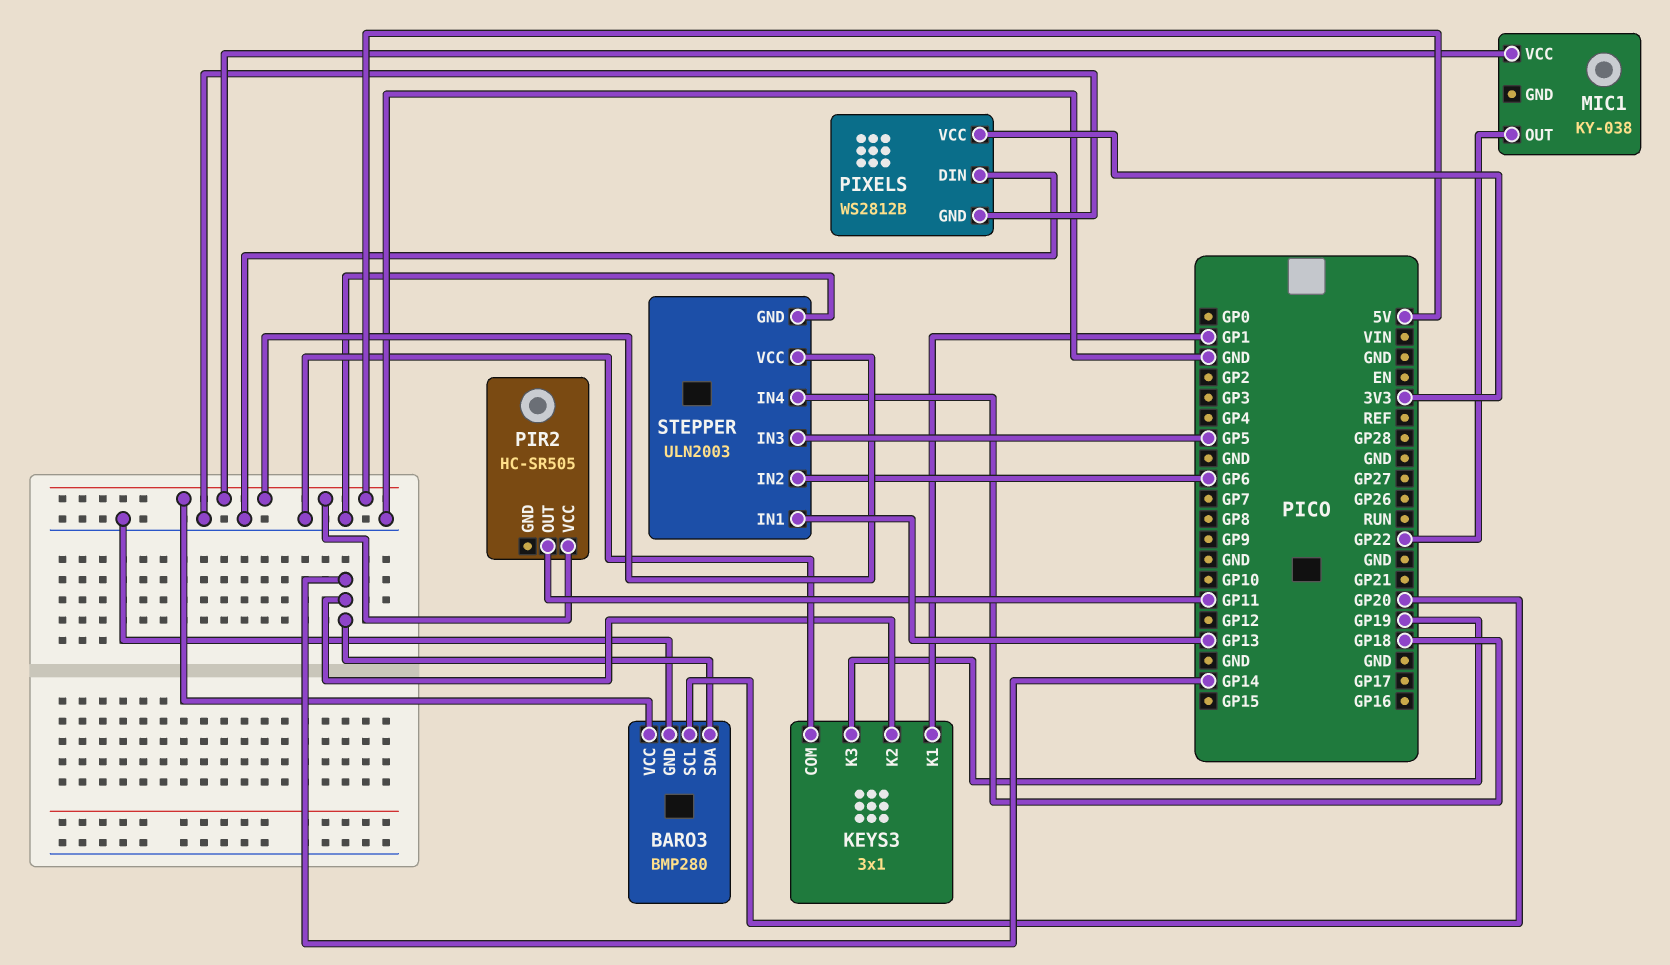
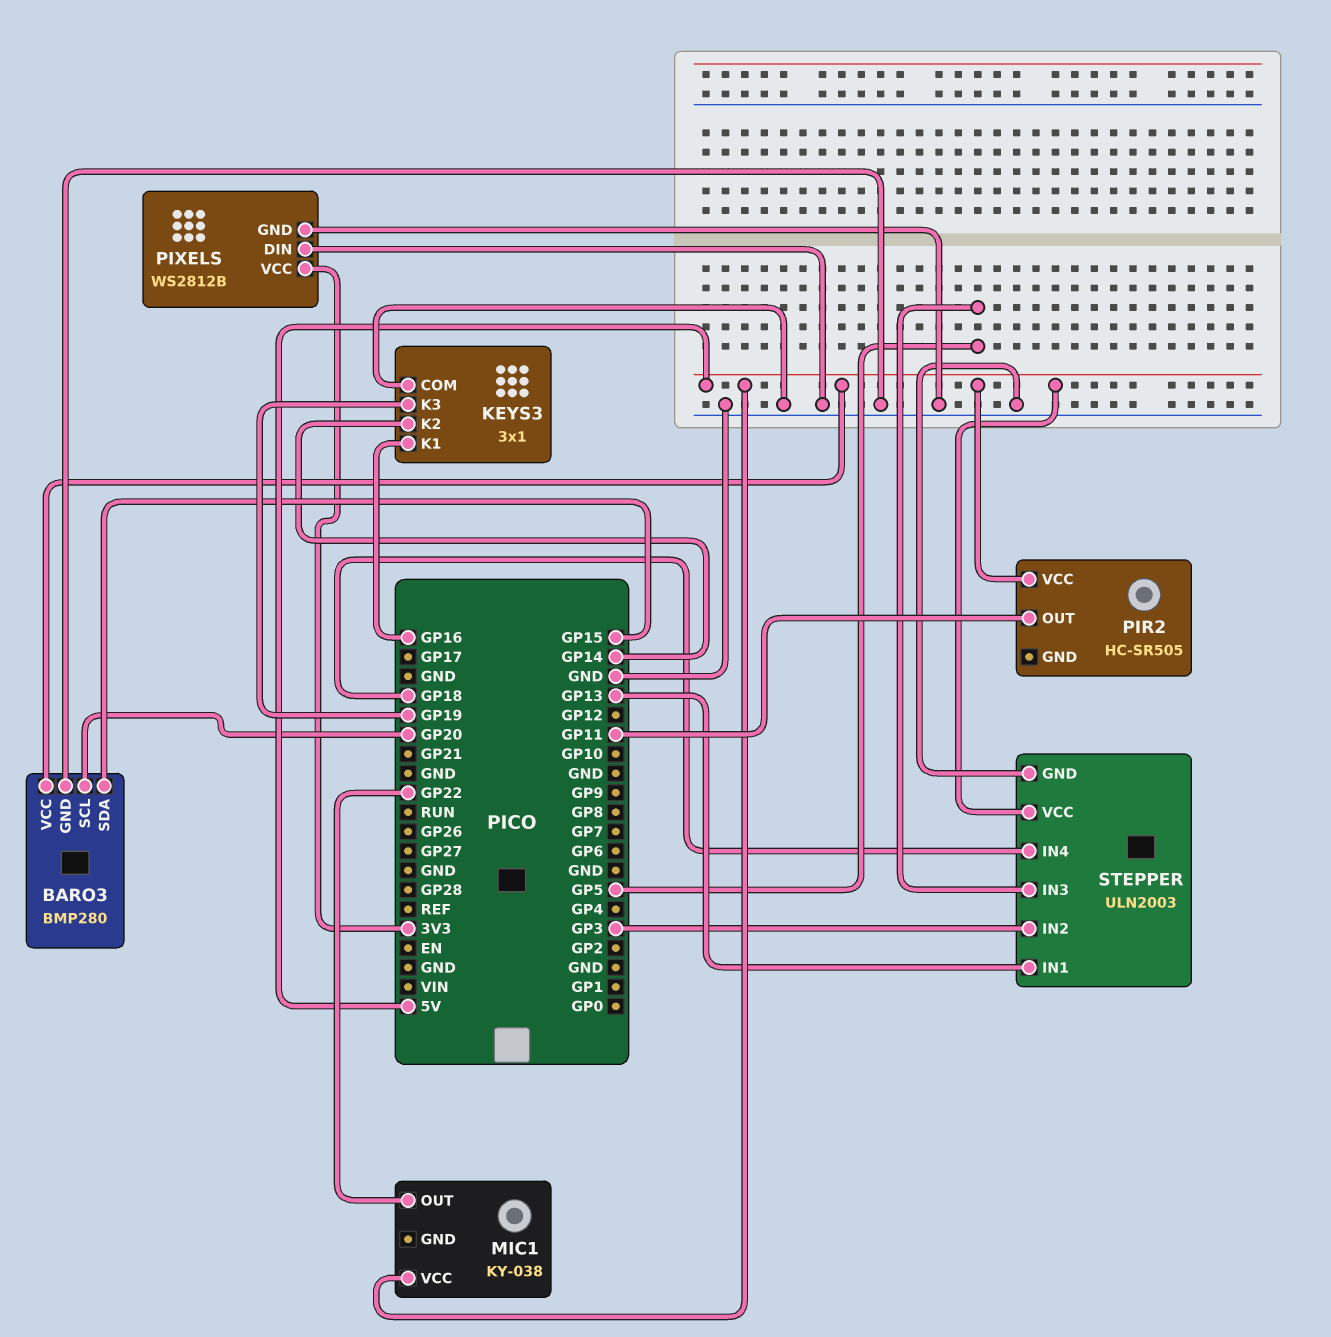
BARO3 pin SDA: GP14 -> GP15
KEYS3 pin K1: GP1 -> GP16
STEPPER pin IN2: GP6 -> GP3

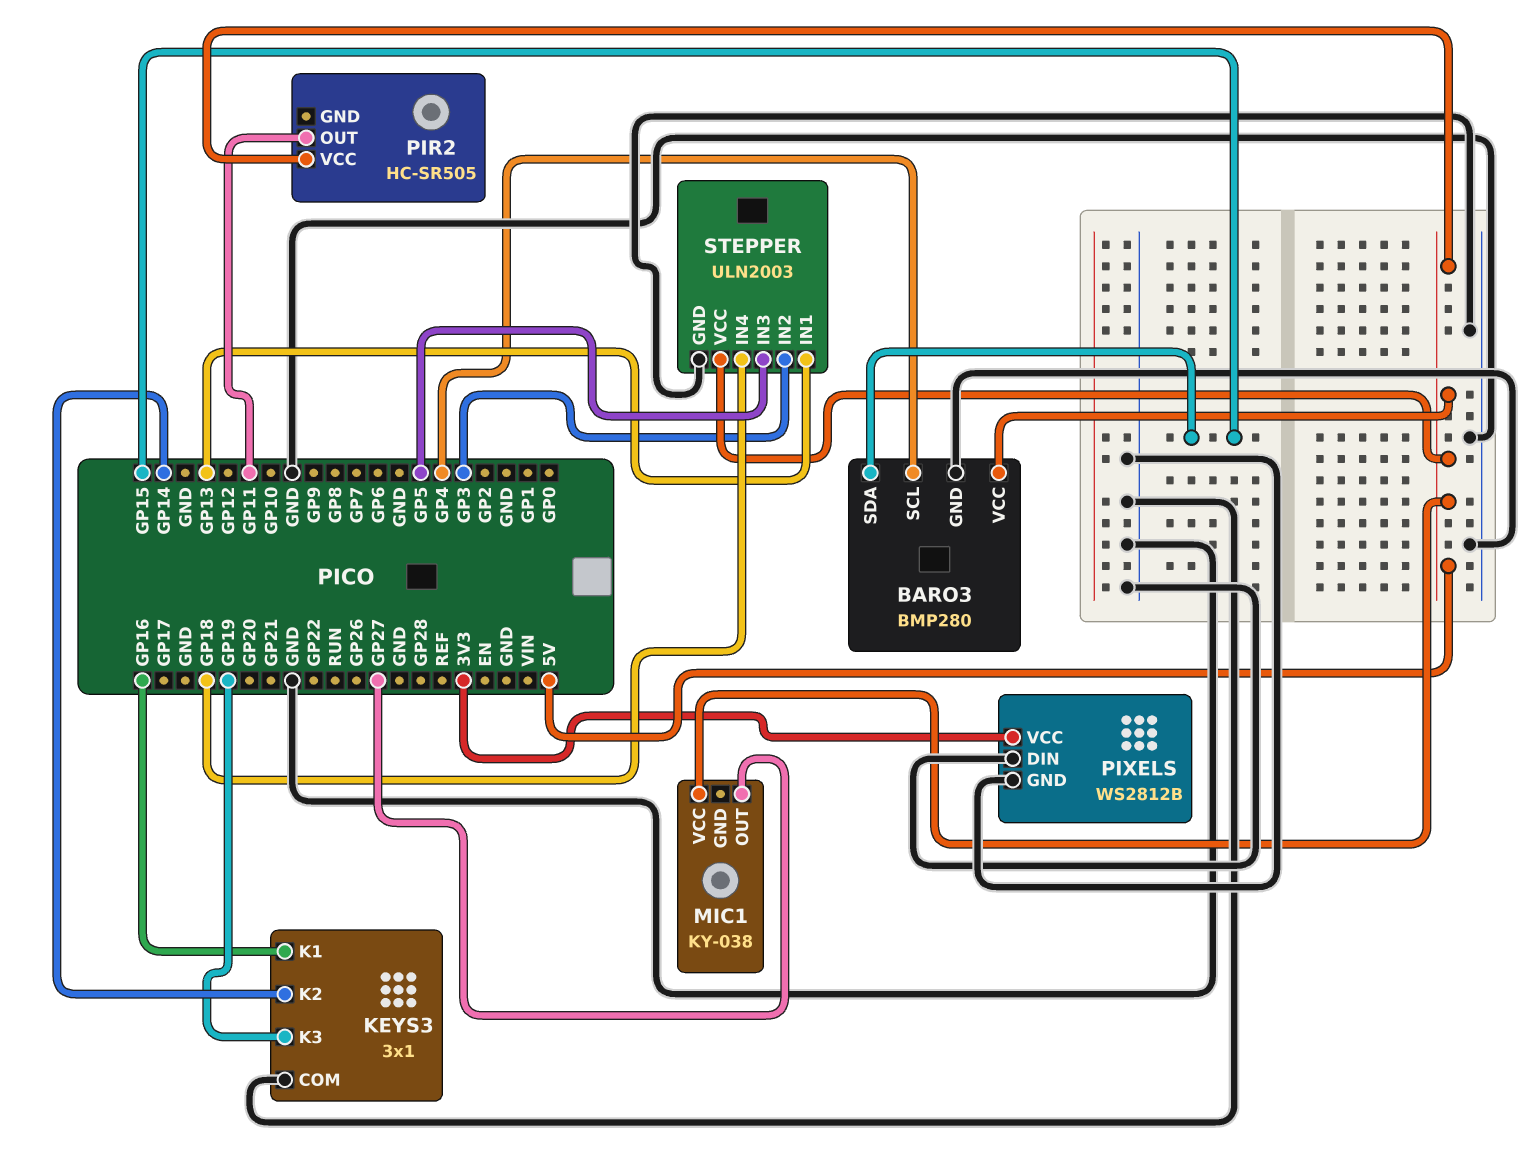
BARO3 pin SCL: GP20 -> GP4
MIC1 pin OUT: GP22 -> GP27

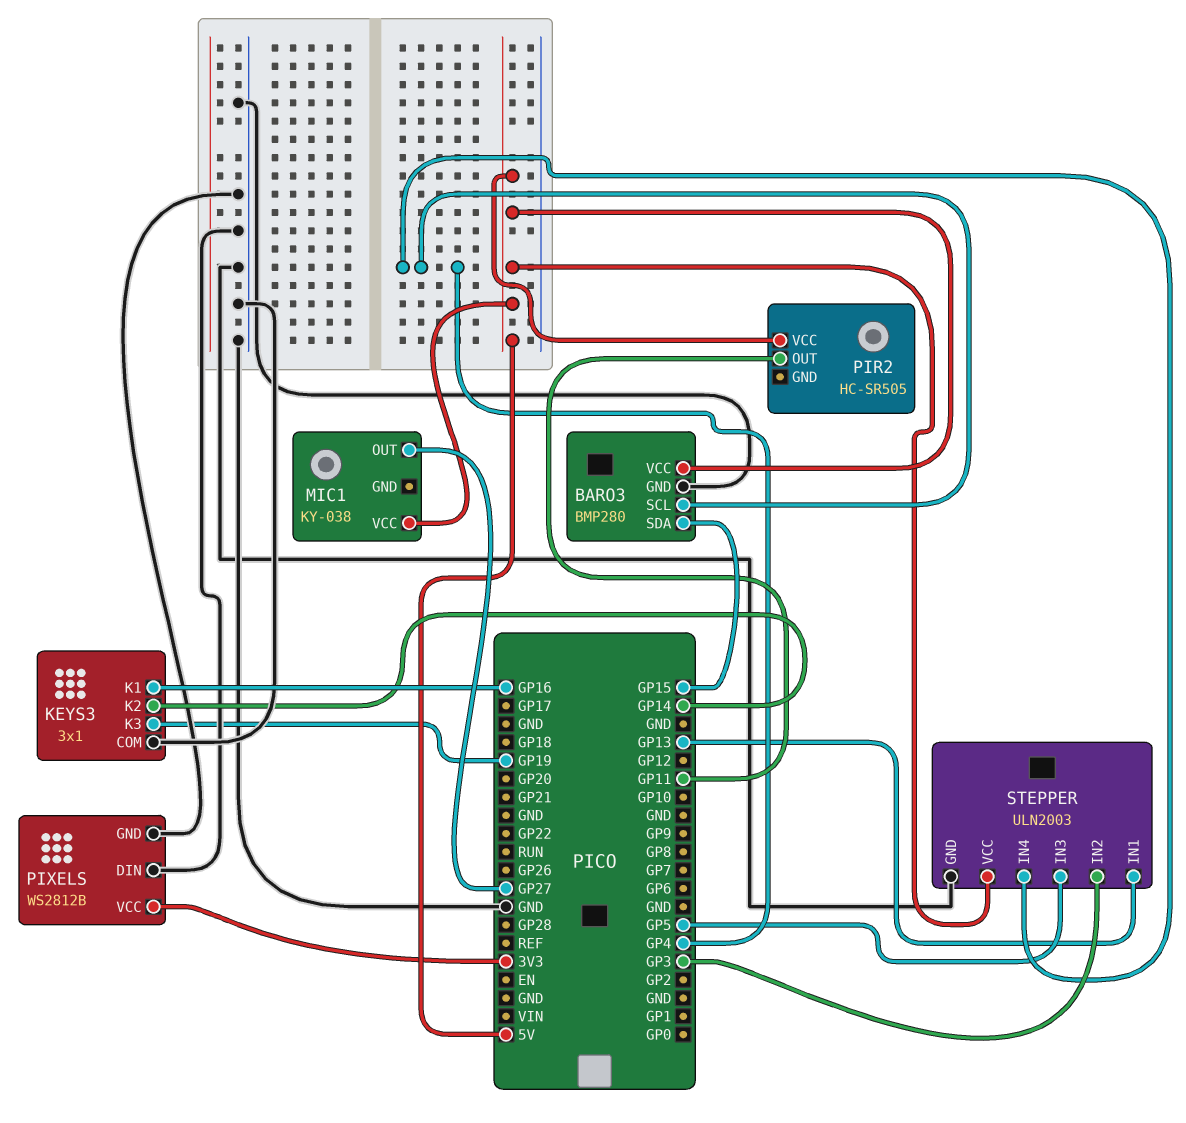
STEPPER pin IN4: GP18 -> GP4

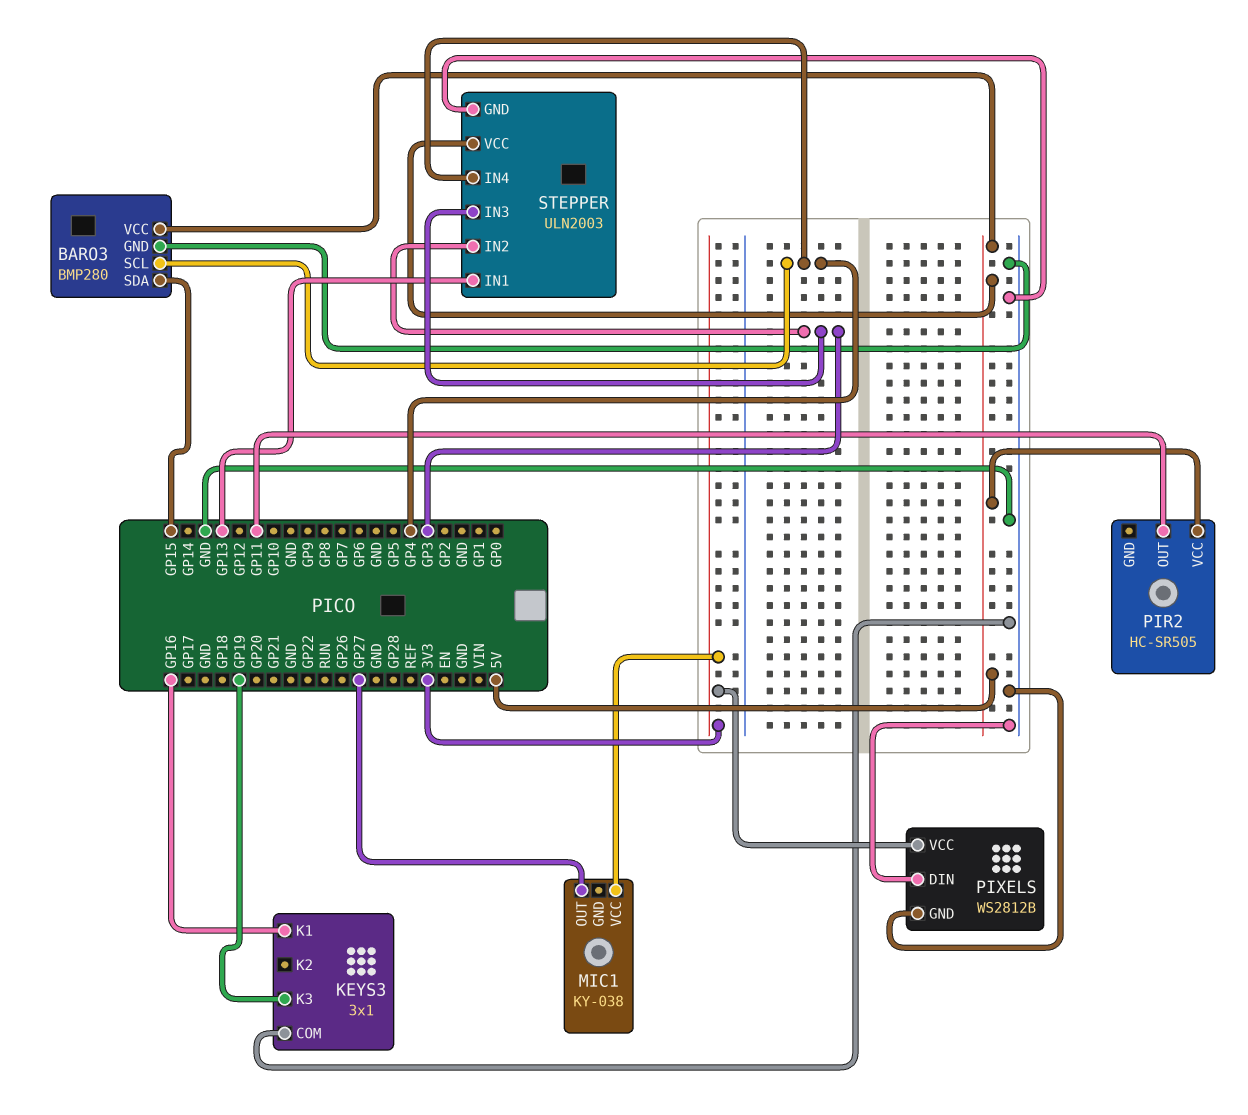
KEYS3 pin K2: GP14 -> none
MIC1 pin VCC: 5V -> 3V3
STEPPER pin IN3: GP5 -> GP3

